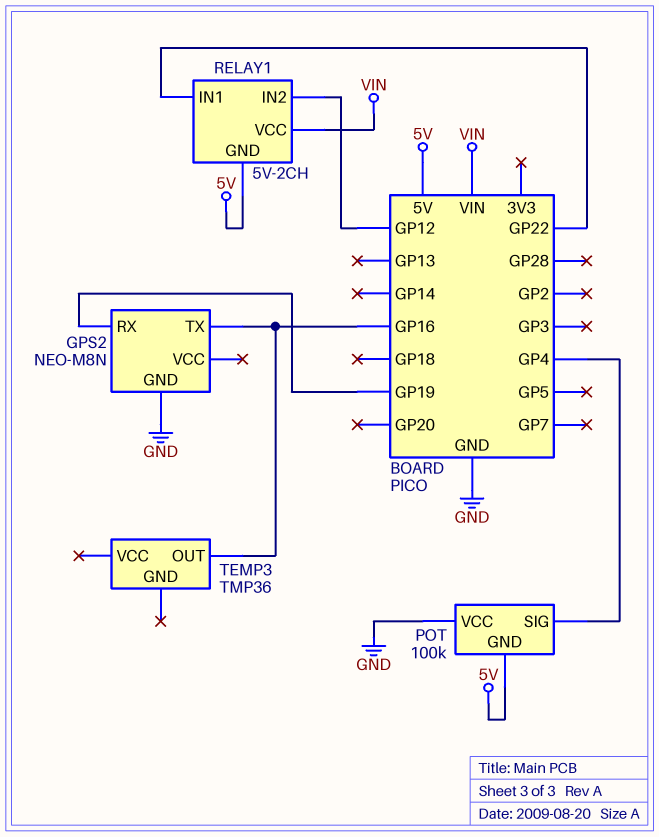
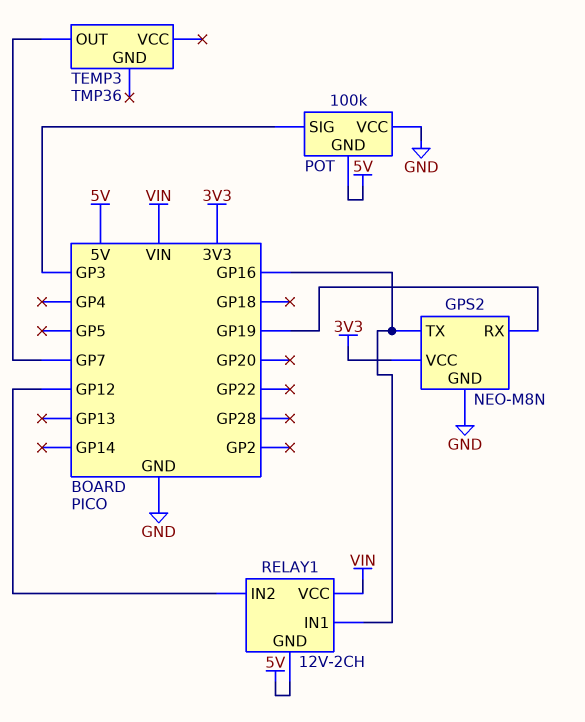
GPS2 pin VCC: none -> 3V3
POT pin SIG: GP4 -> GP3
RELAY1: 5V-2CH -> 12V-2CH
RELAY1 pin IN1: GP22 -> GP16
TEMP3 pin OUT: GP16 -> GP7

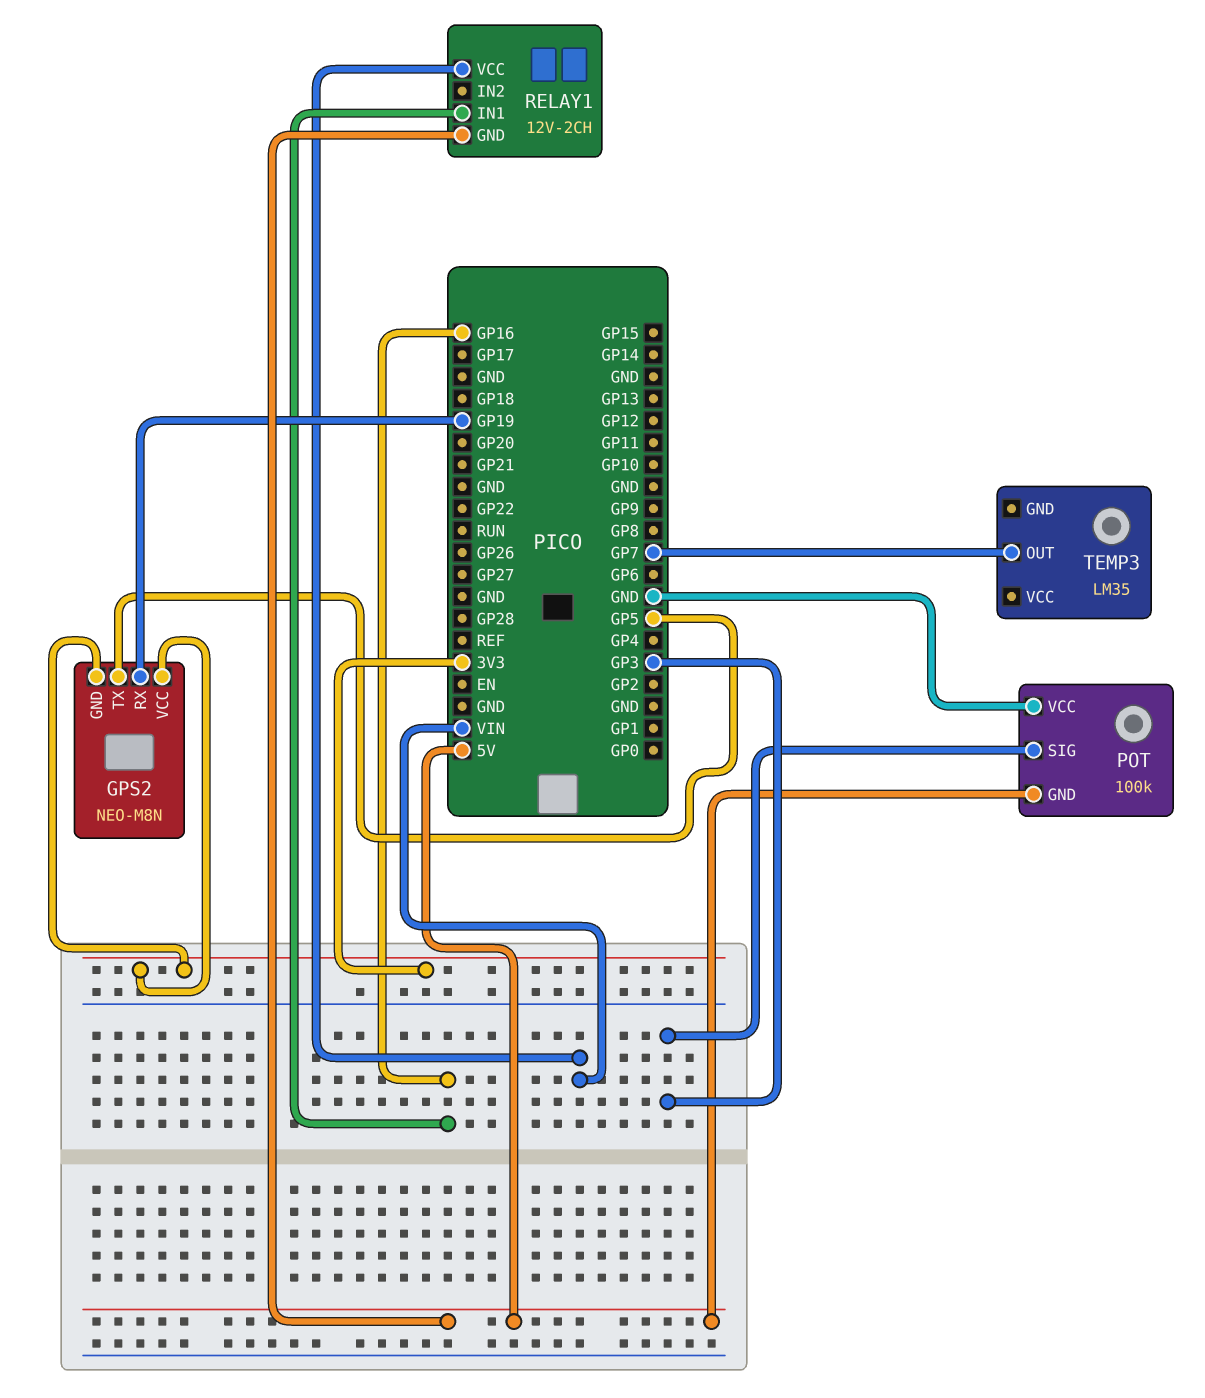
GPS2 pin GND: GND -> 3V3
GPS2 pin TX: GP16 -> GP5
RELAY1 pin IN2: GP12 -> none
TEMP3: TMP36 -> LM35

